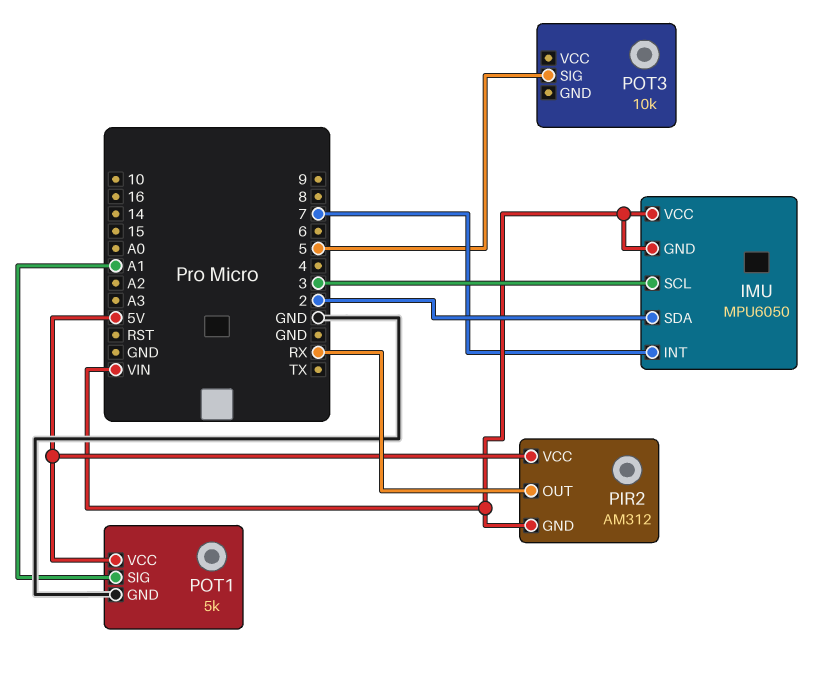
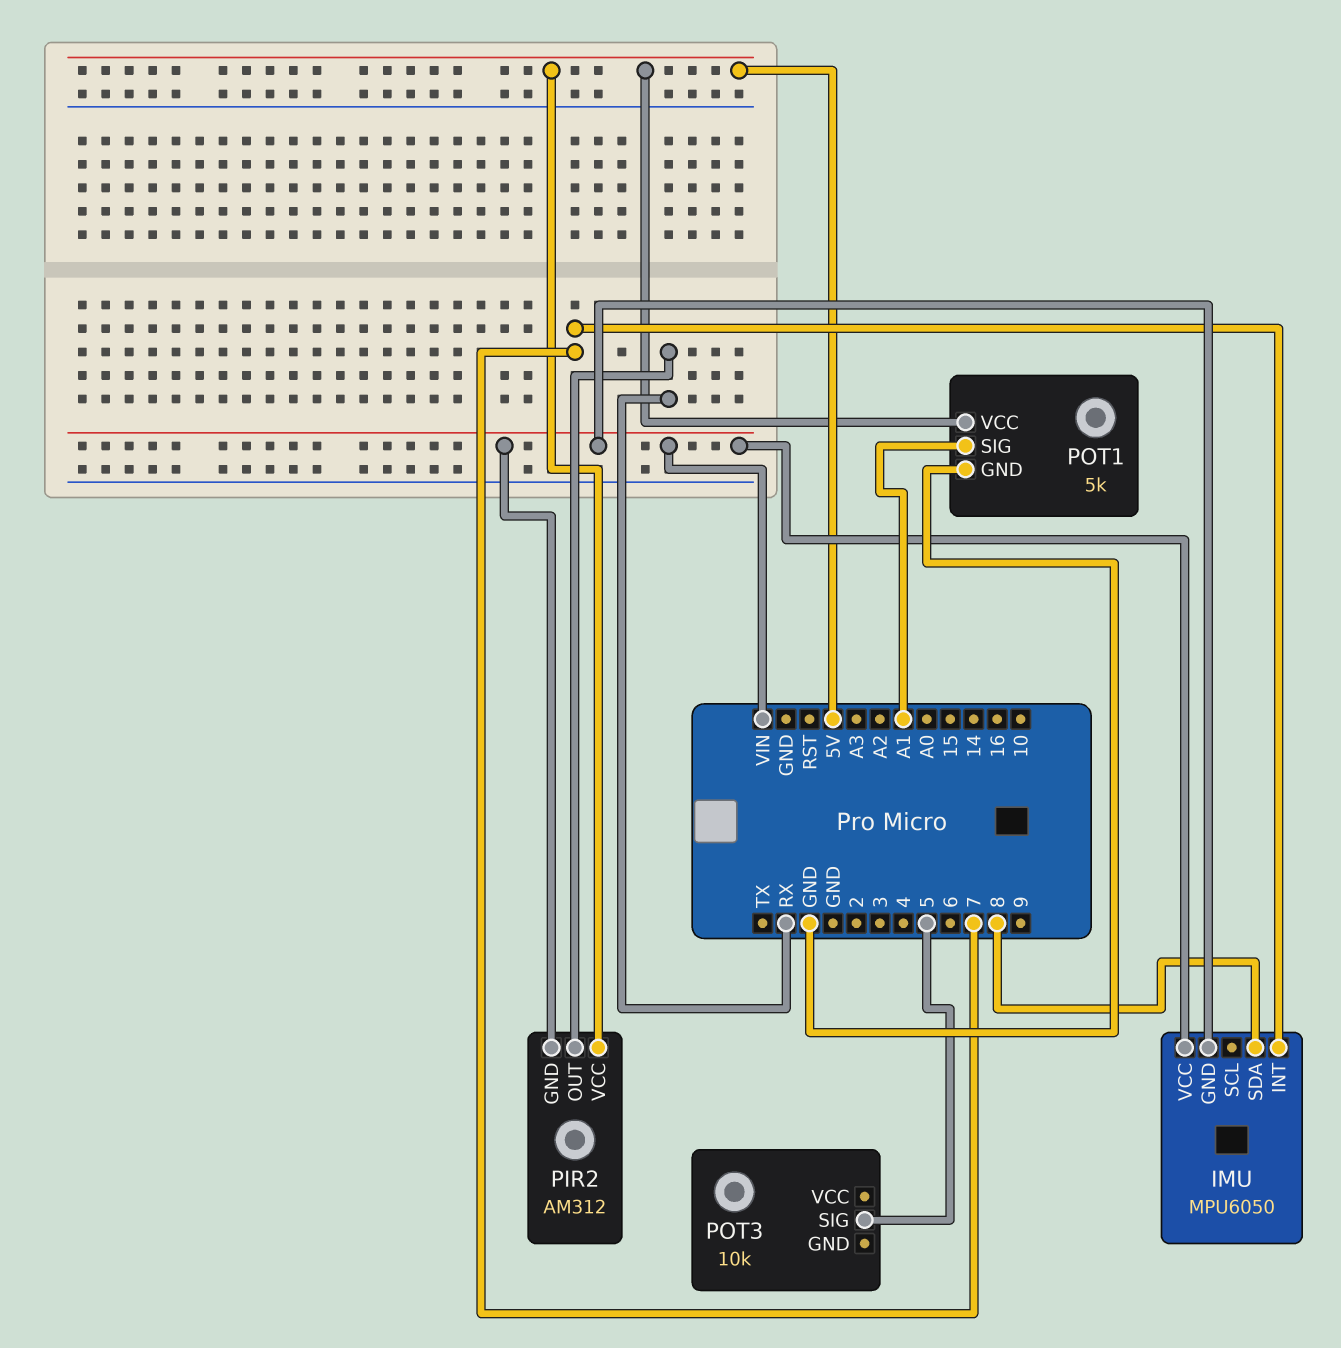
IMU pin SCL: 3 -> none
IMU pin SDA: 2 -> 8

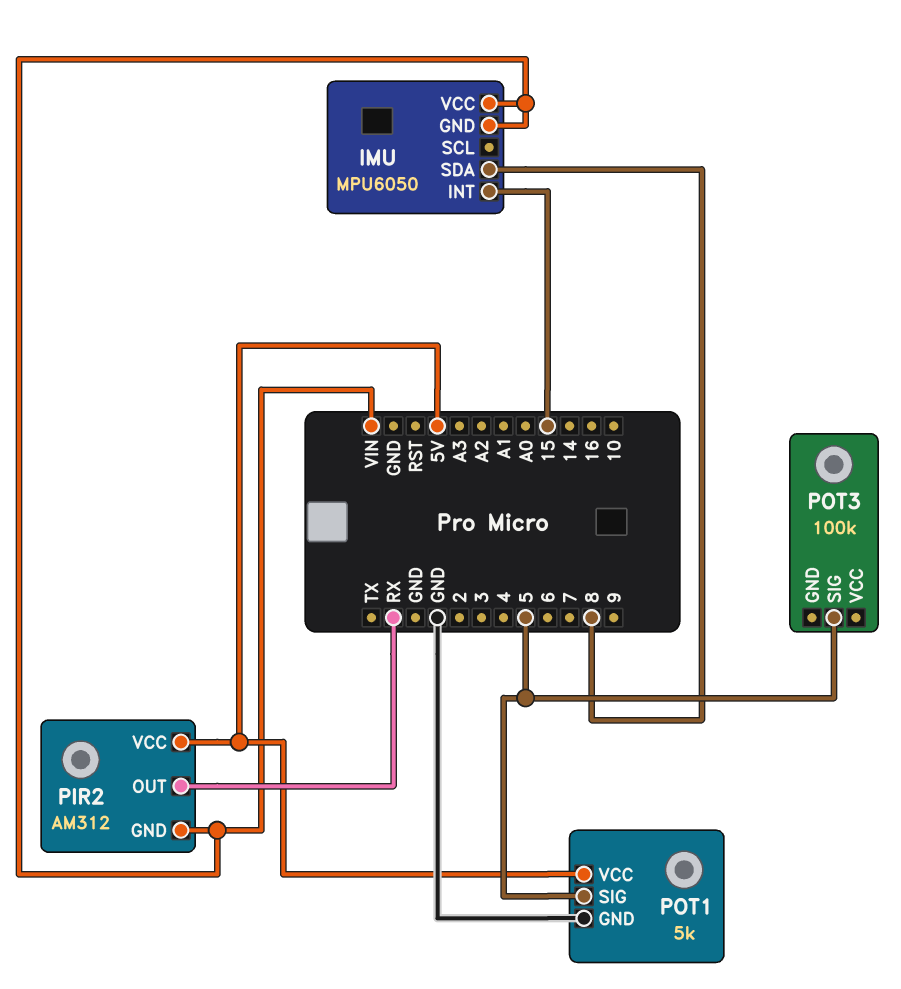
IMU pin INT: 7 -> 15
POT1 pin SIG: A1 -> 5
POT3: 10k -> 100k

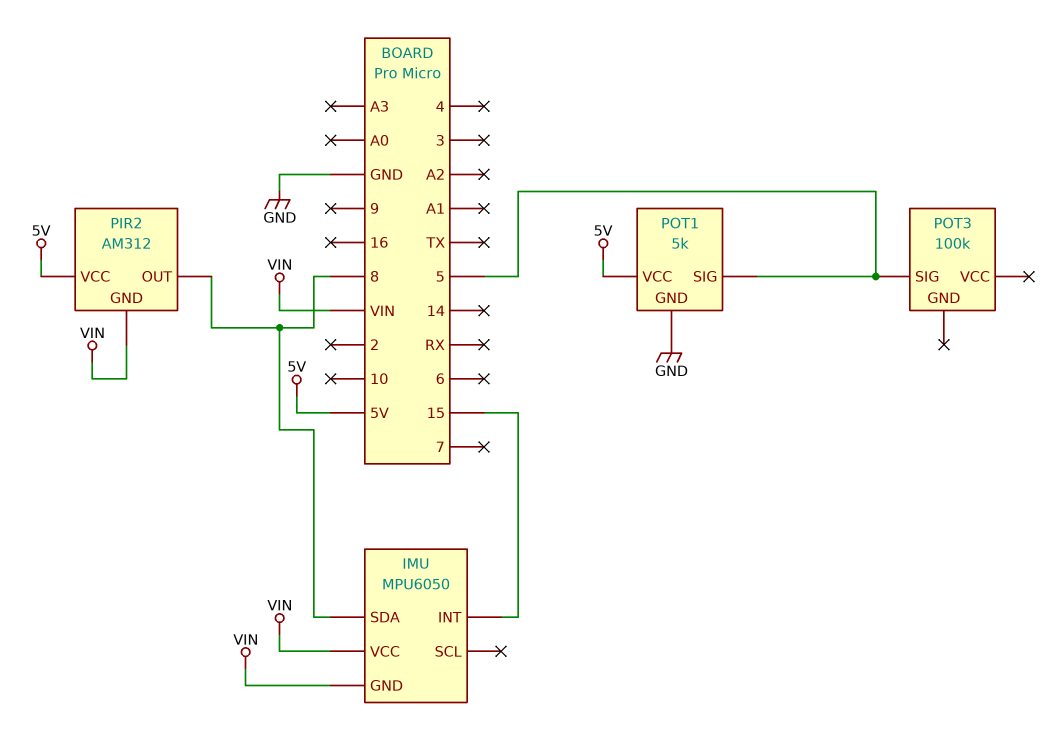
PIR2 pin OUT: RX -> 8

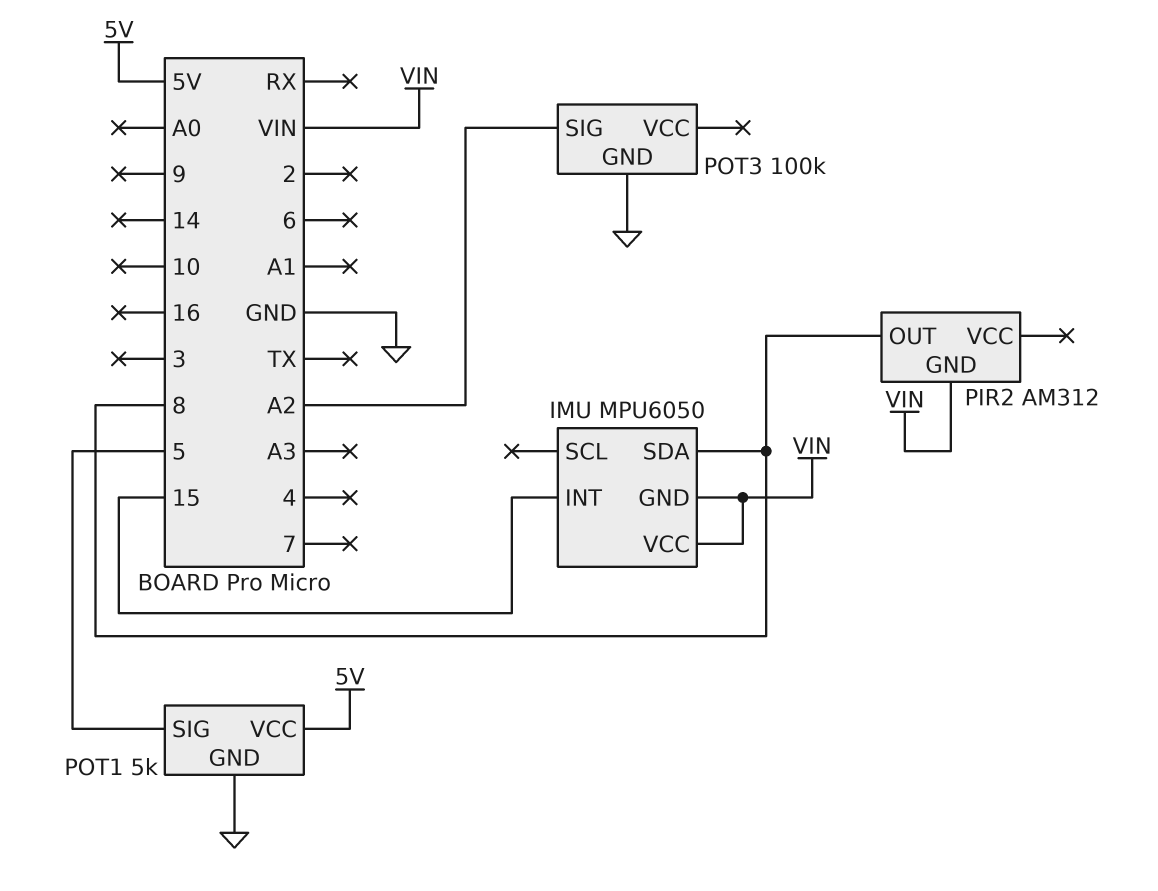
PIR2 pin VCC: 5V -> none
POT3 pin GND: none -> GND
POT3 pin SIG: 5 -> A2

